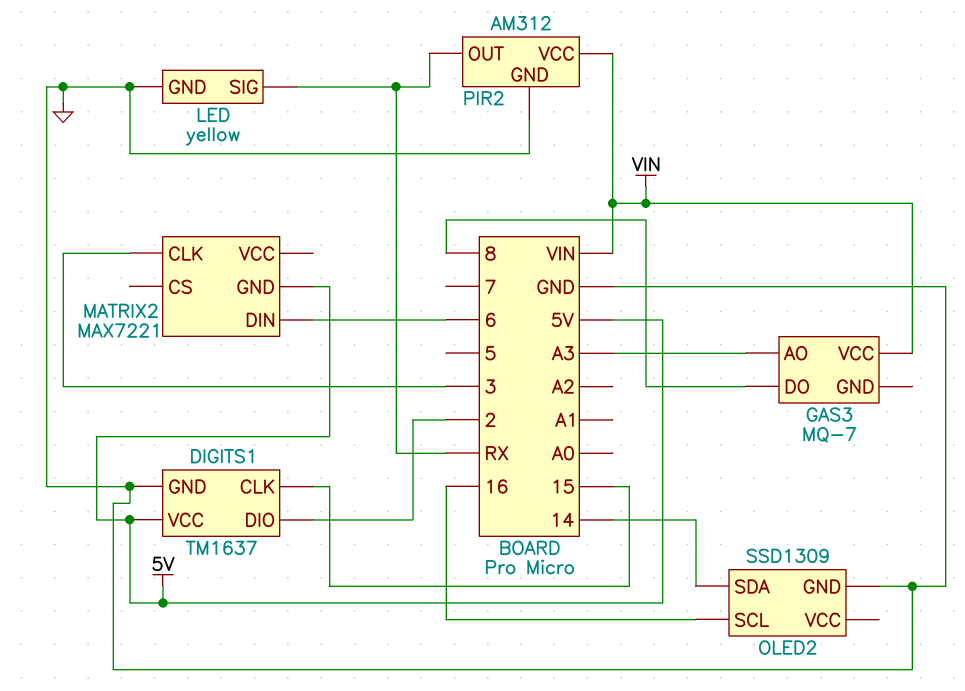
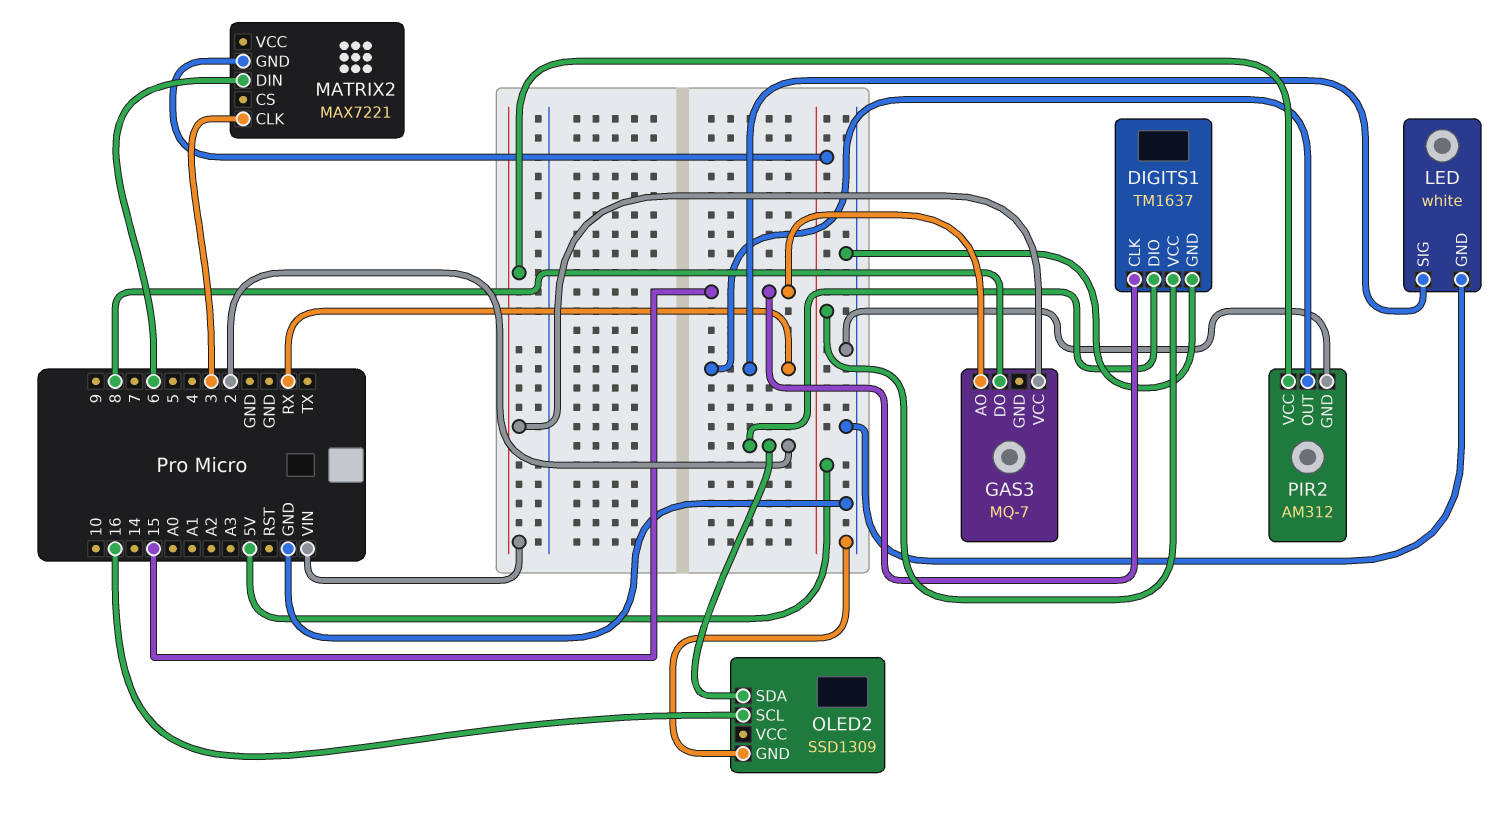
GAS3 pin AO: A3 -> 15
LED: yellow -> white
OLED2 pin SDA: 14 -> 2

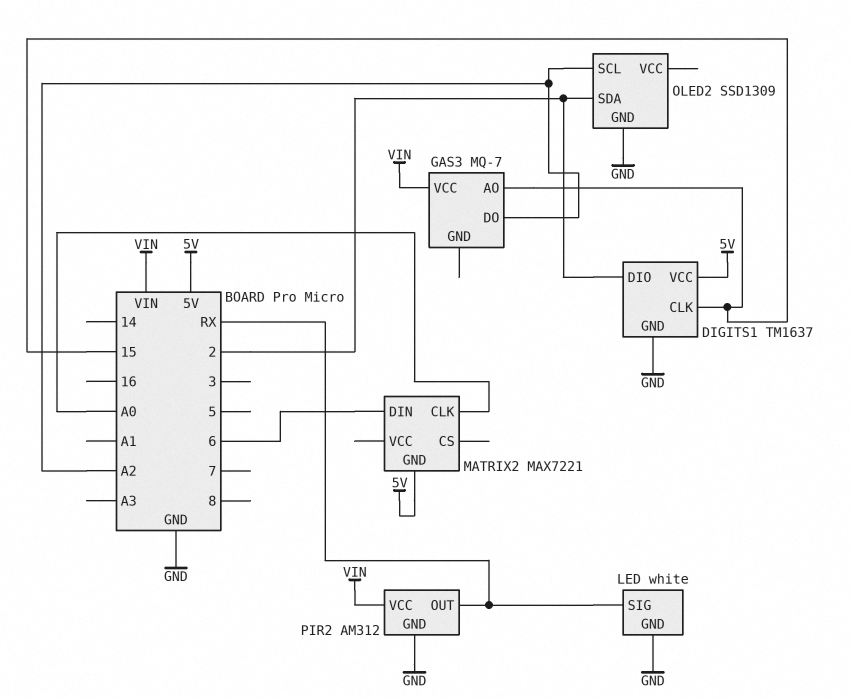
GAS3 pin DO: 8 -> A2
MATRIX2 pin CLK: 3 -> A0
OLED2 pin SCL: 16 -> A2

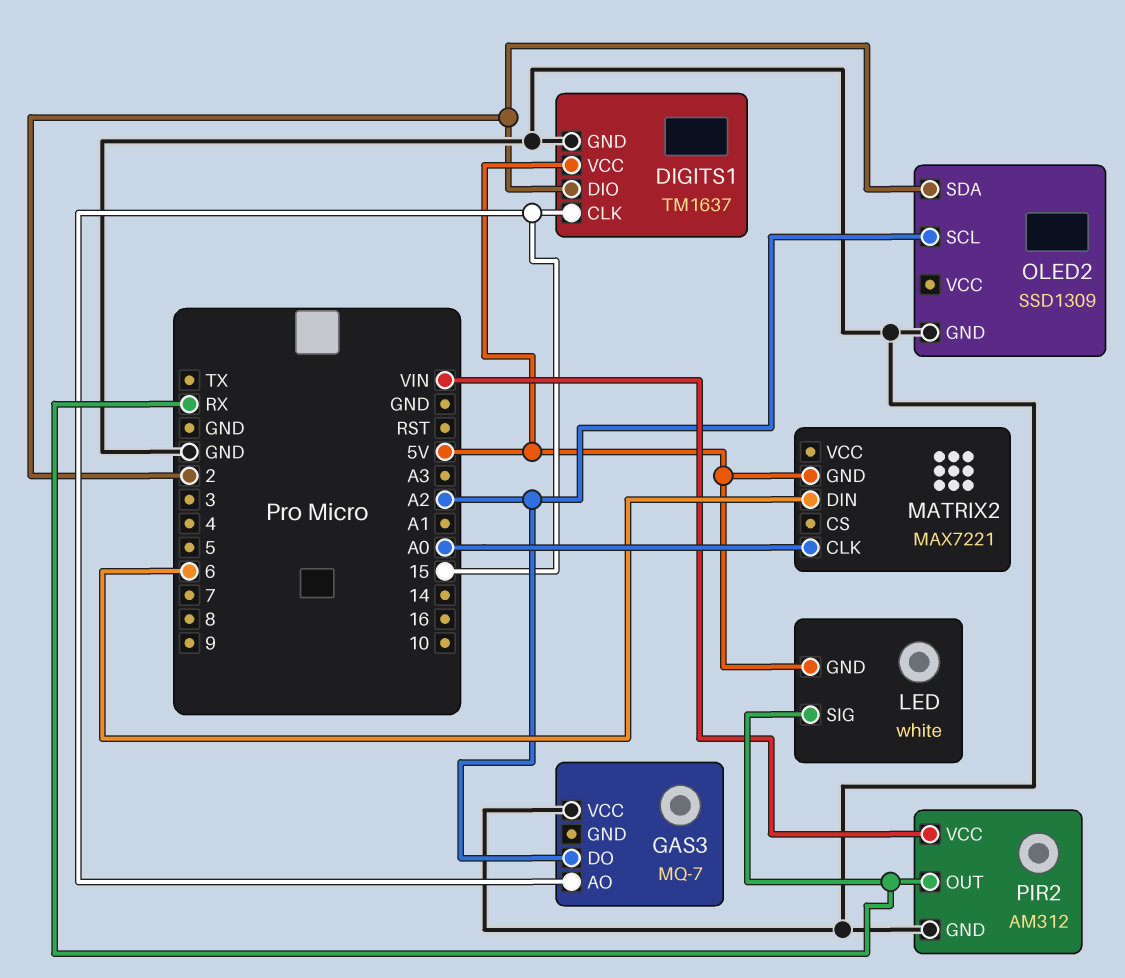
GAS3 pin VCC: VIN -> GND
LED pin GND: GND -> 5V

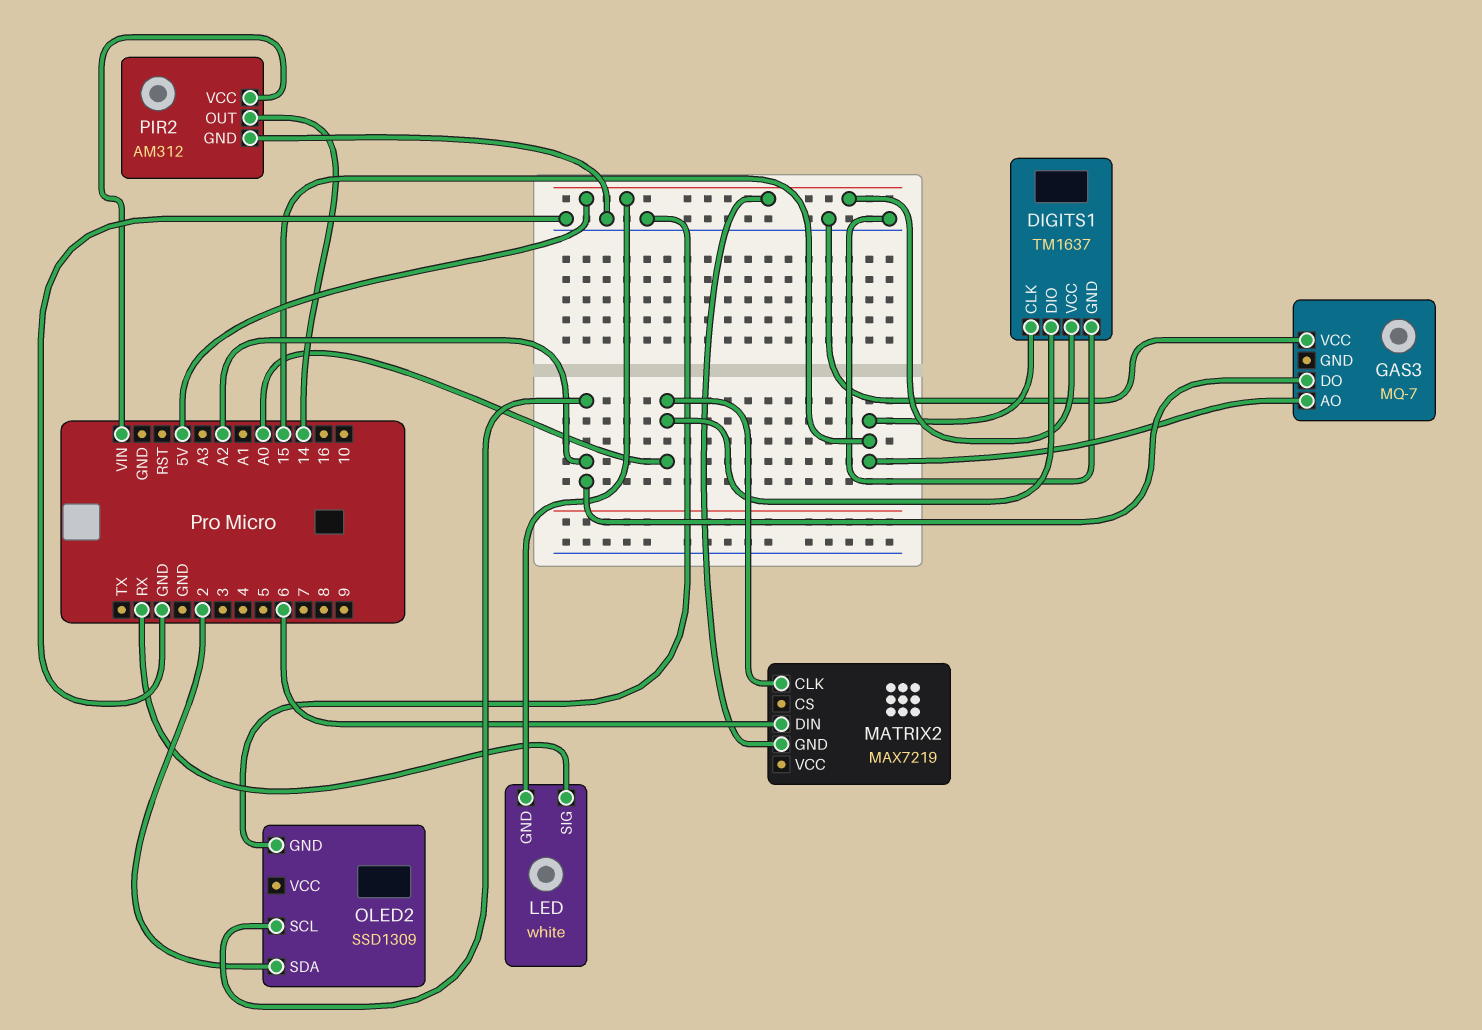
DIGITS1 pin DIO: 2 -> A0
MATRIX2: MAX7221 -> MAX7219
PIR2 pin OUT: RX -> 14

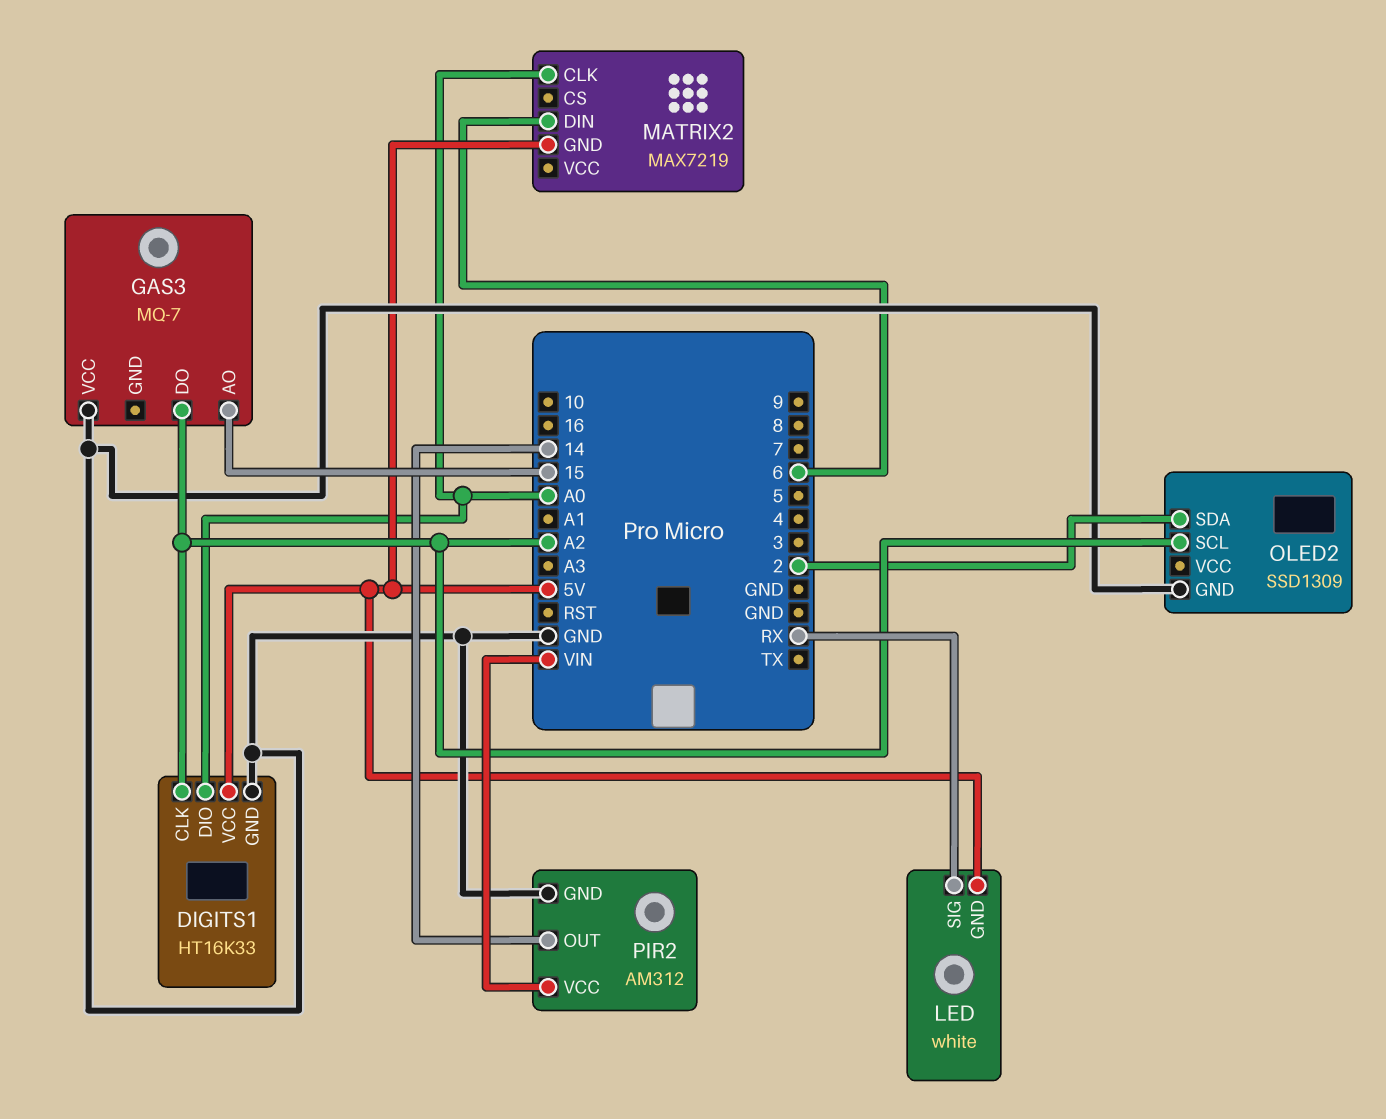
DIGITS1: TM1637 -> HT16K33
DIGITS1 pin CLK: 15 -> A2

